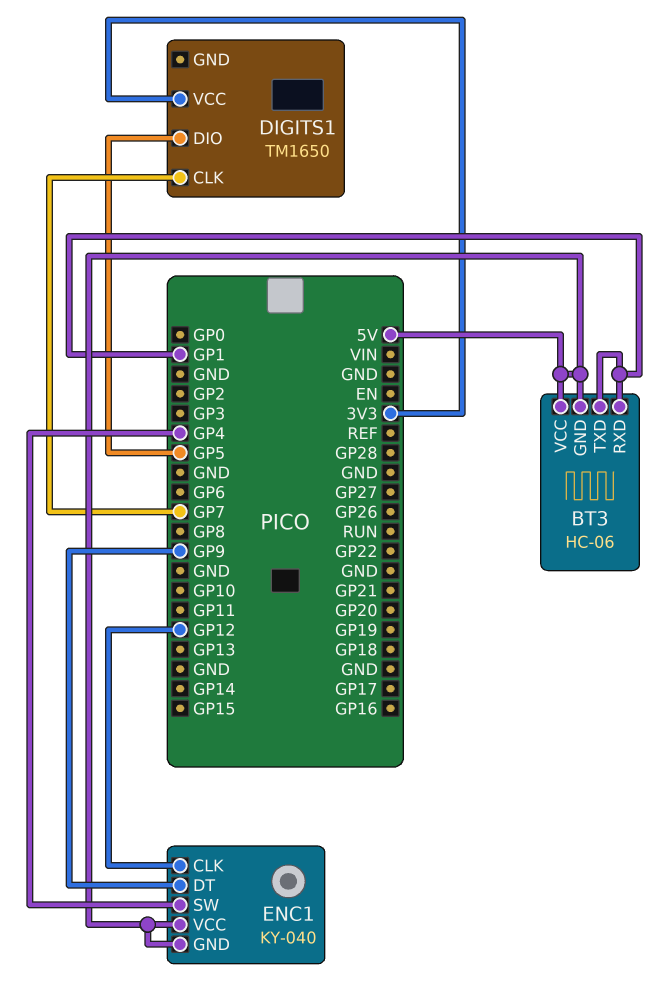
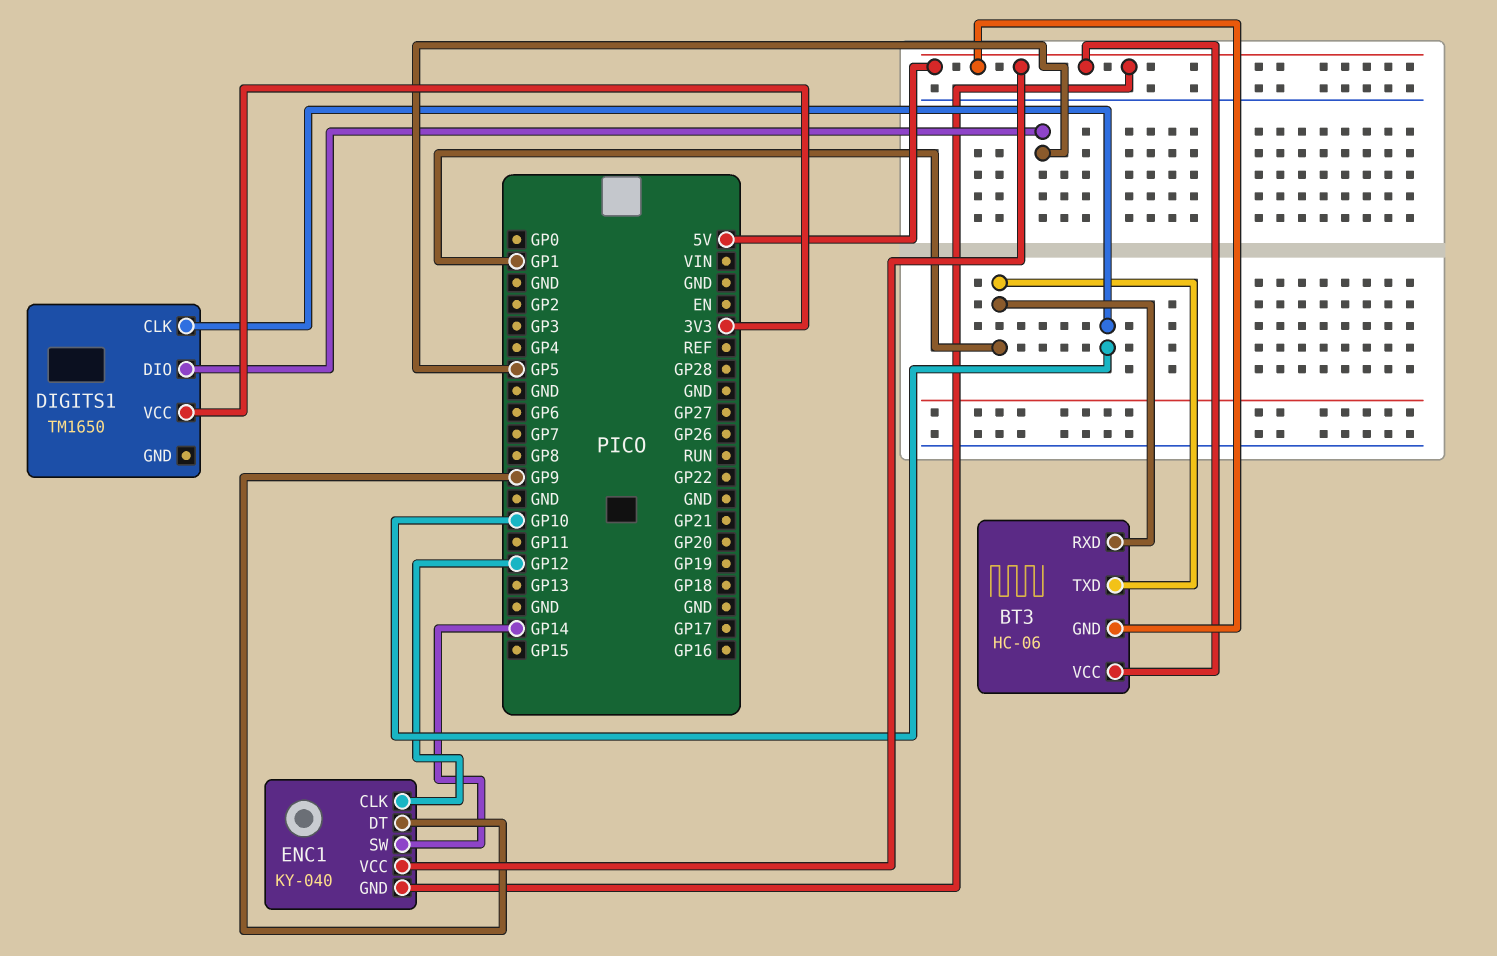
DIGITS1 pin CLK: GP7 -> GP10
ENC1 pin SW: GP4 -> GP14

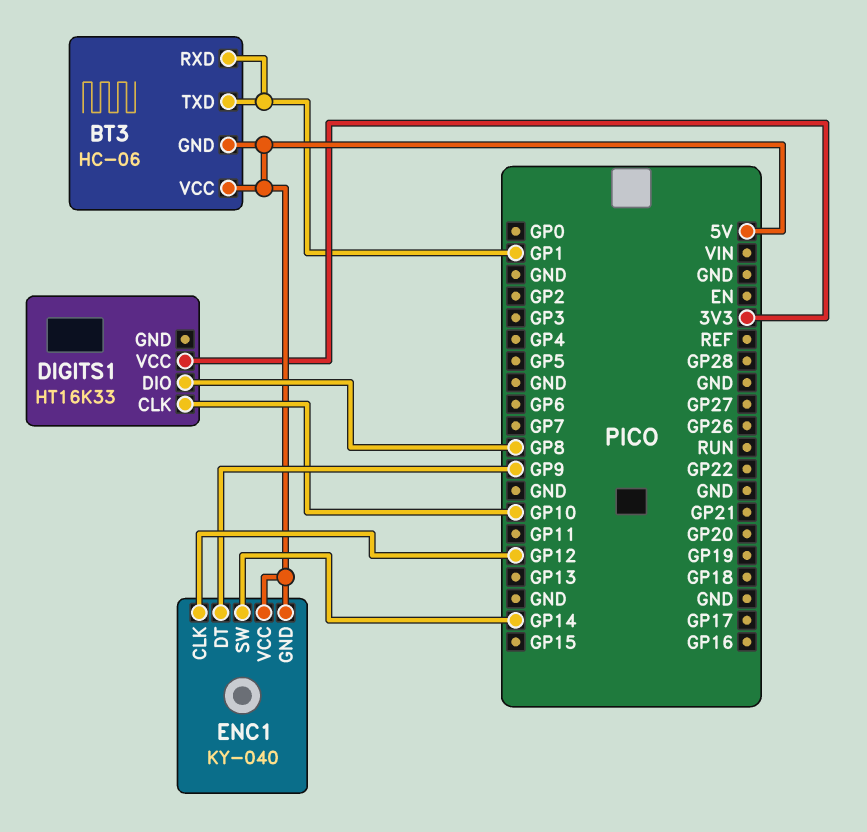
DIGITS1: TM1650 -> HT16K33
DIGITS1 pin DIO: GP5 -> GP8

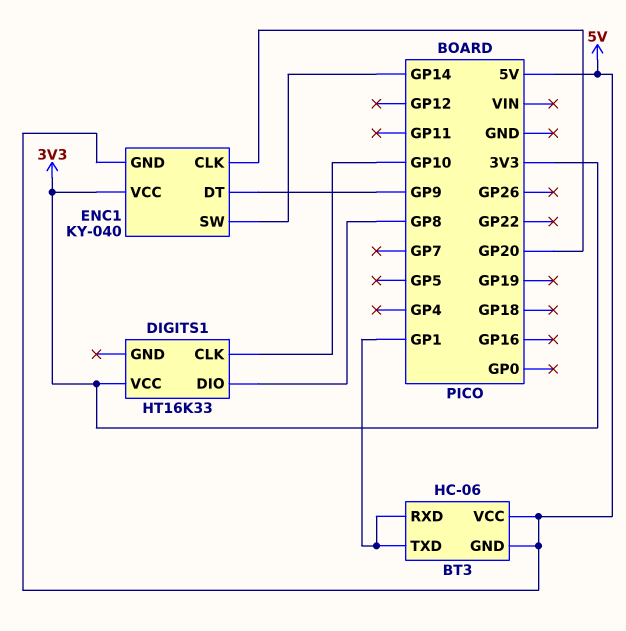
ENC1 pin CLK: GP12 -> GP20
ENC1 pin VCC: 5V -> 3V3

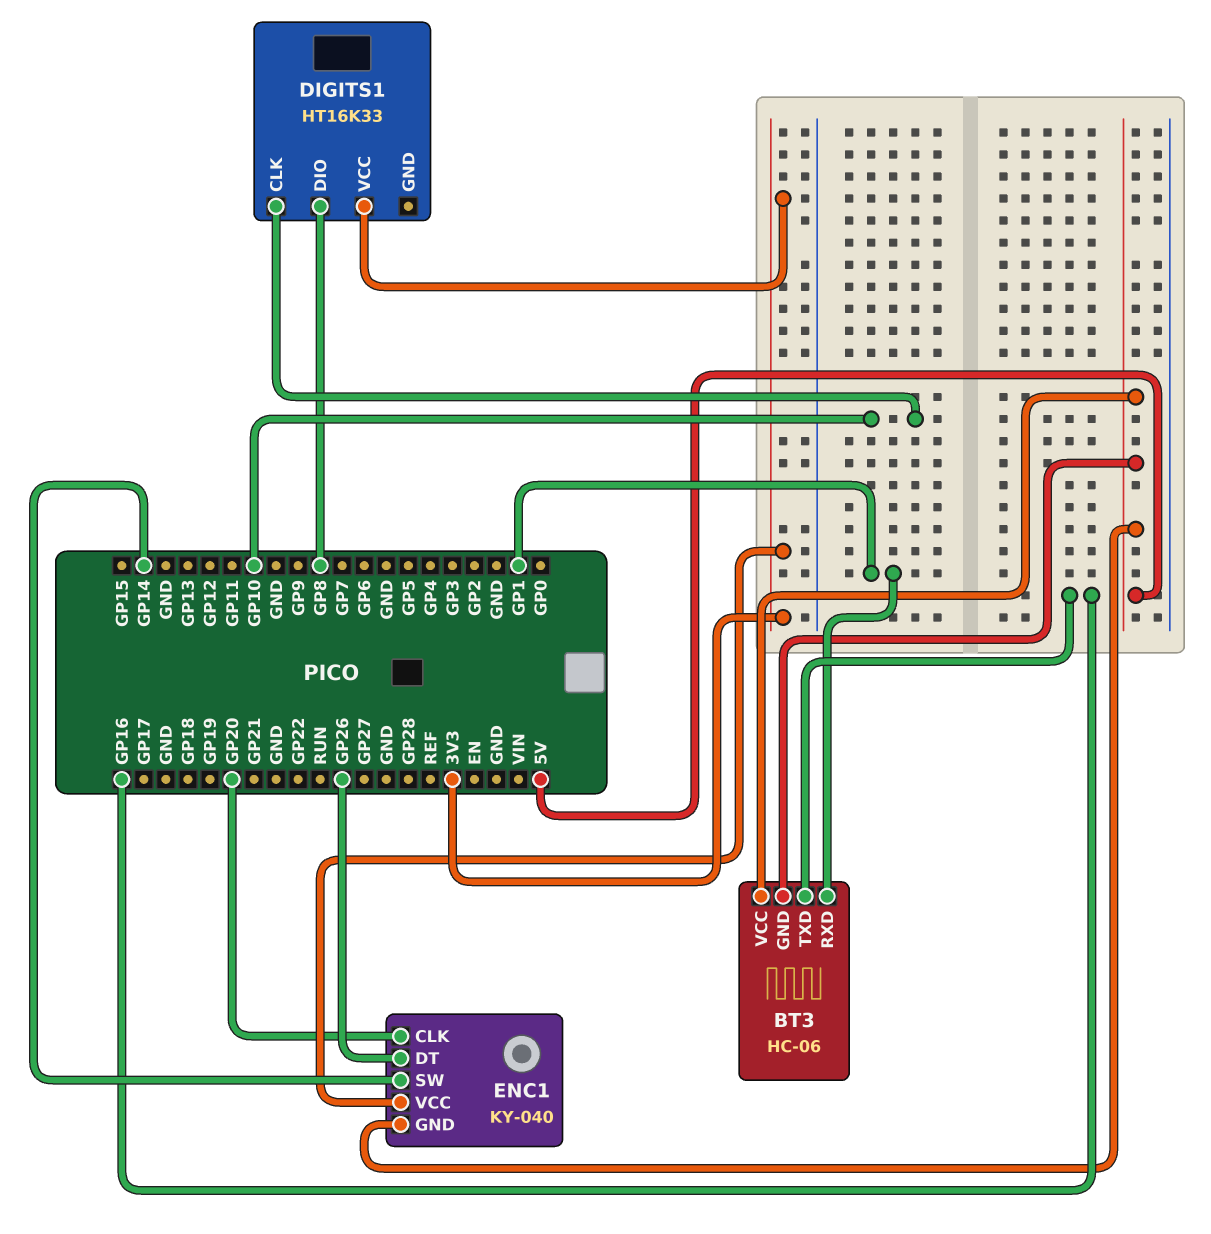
BT3 pin TXD: GP1 -> GP16
ENC1 pin DT: GP9 -> GP26

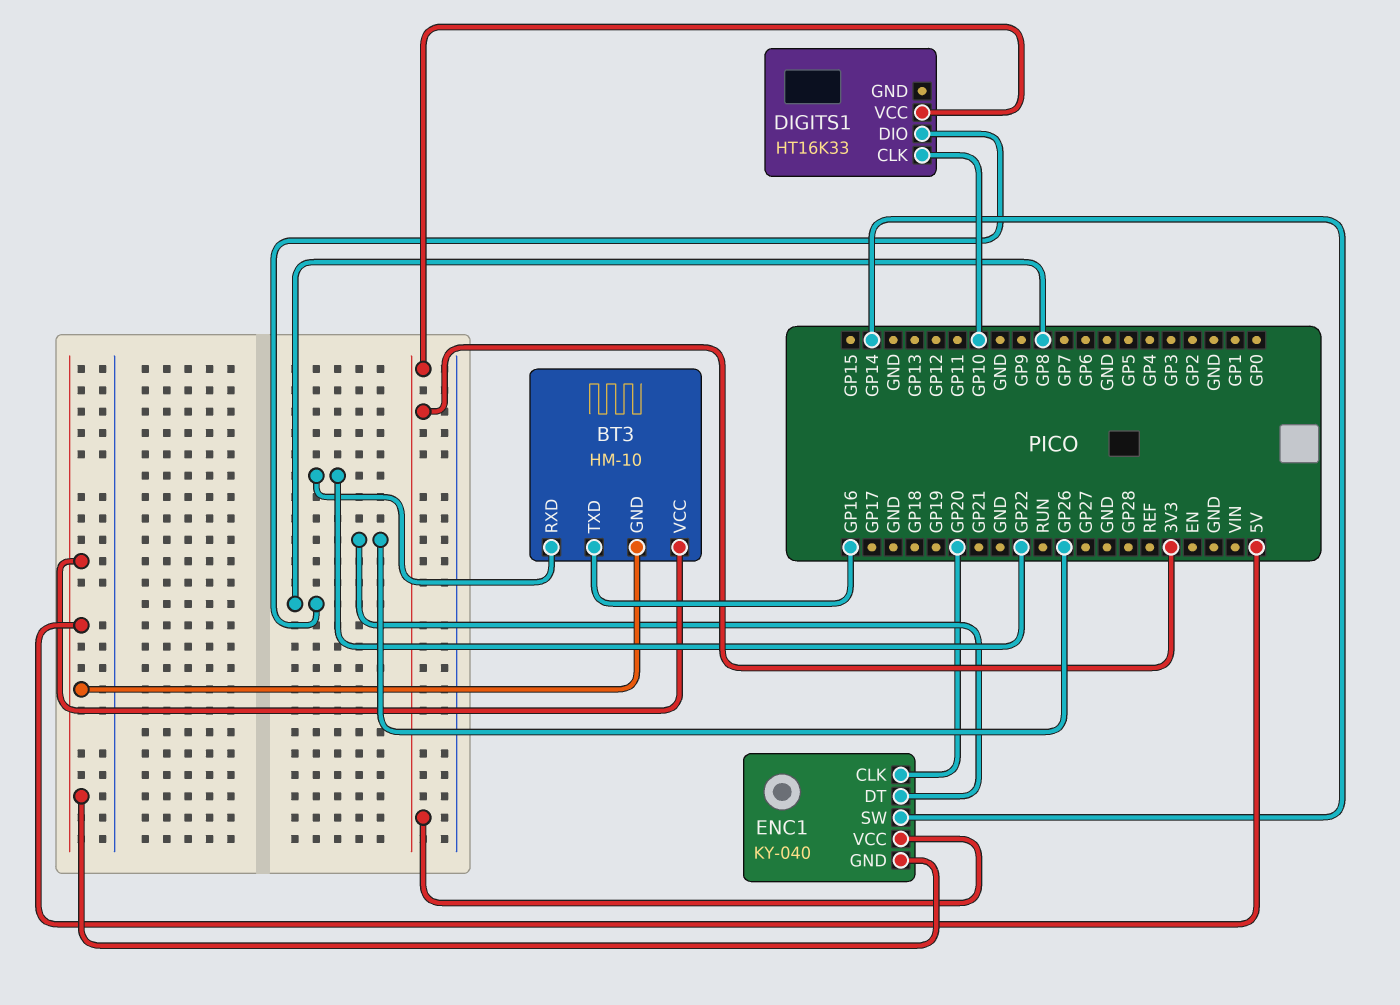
BT3: HC-06 -> HM-10
BT3 pin RXD: GP1 -> GP22

